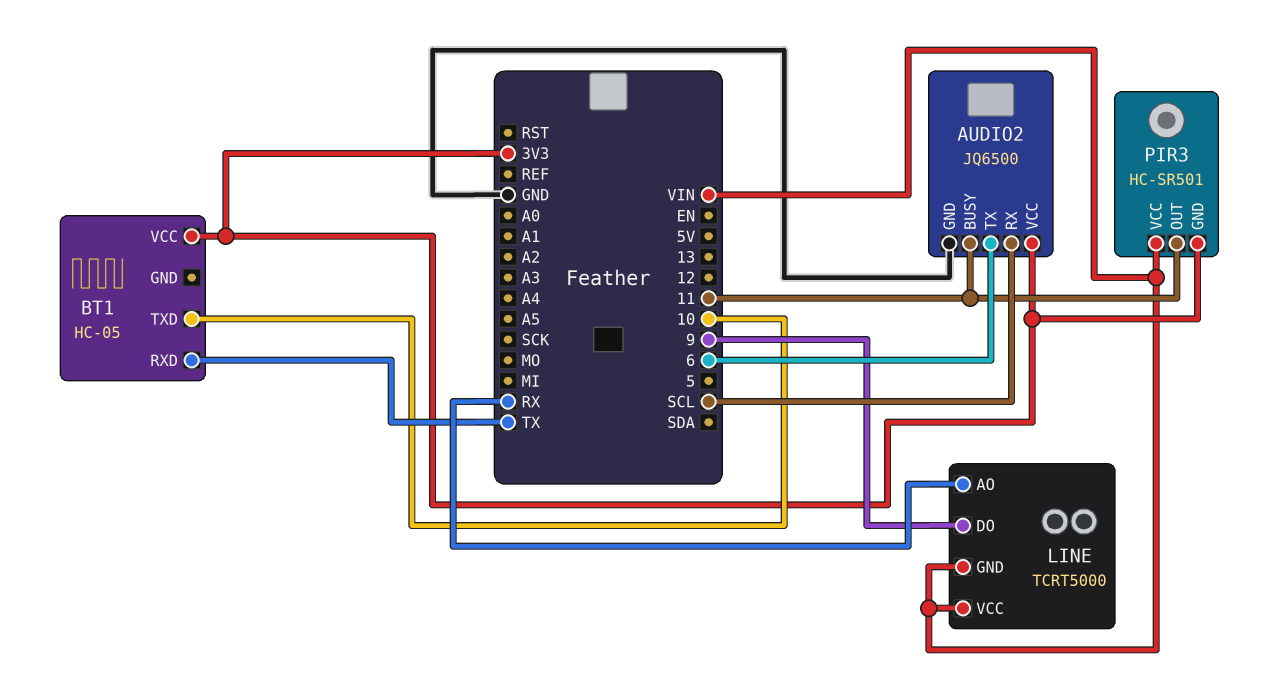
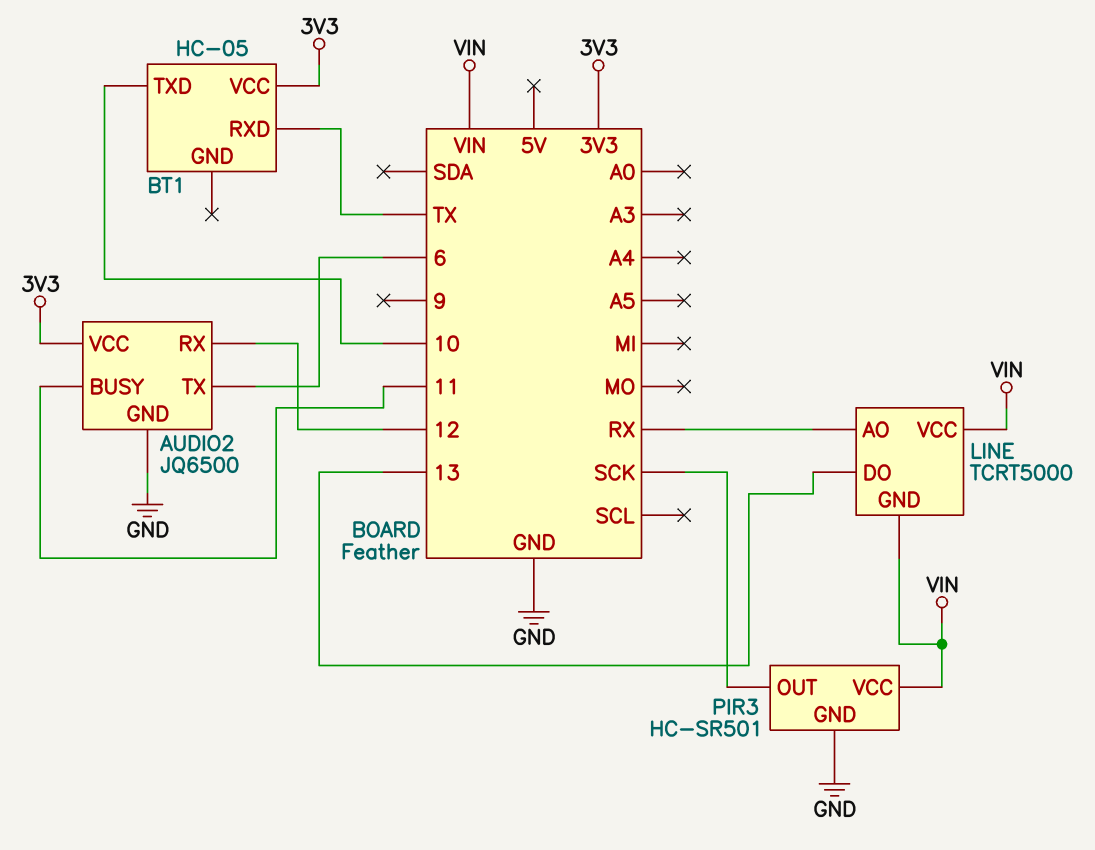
AUDIO2 pin RX: SCL -> 12
LINE pin DO: 9 -> 13
PIR3 pin GND: 3V3 -> GND
PIR3 pin OUT: 11 -> SCK

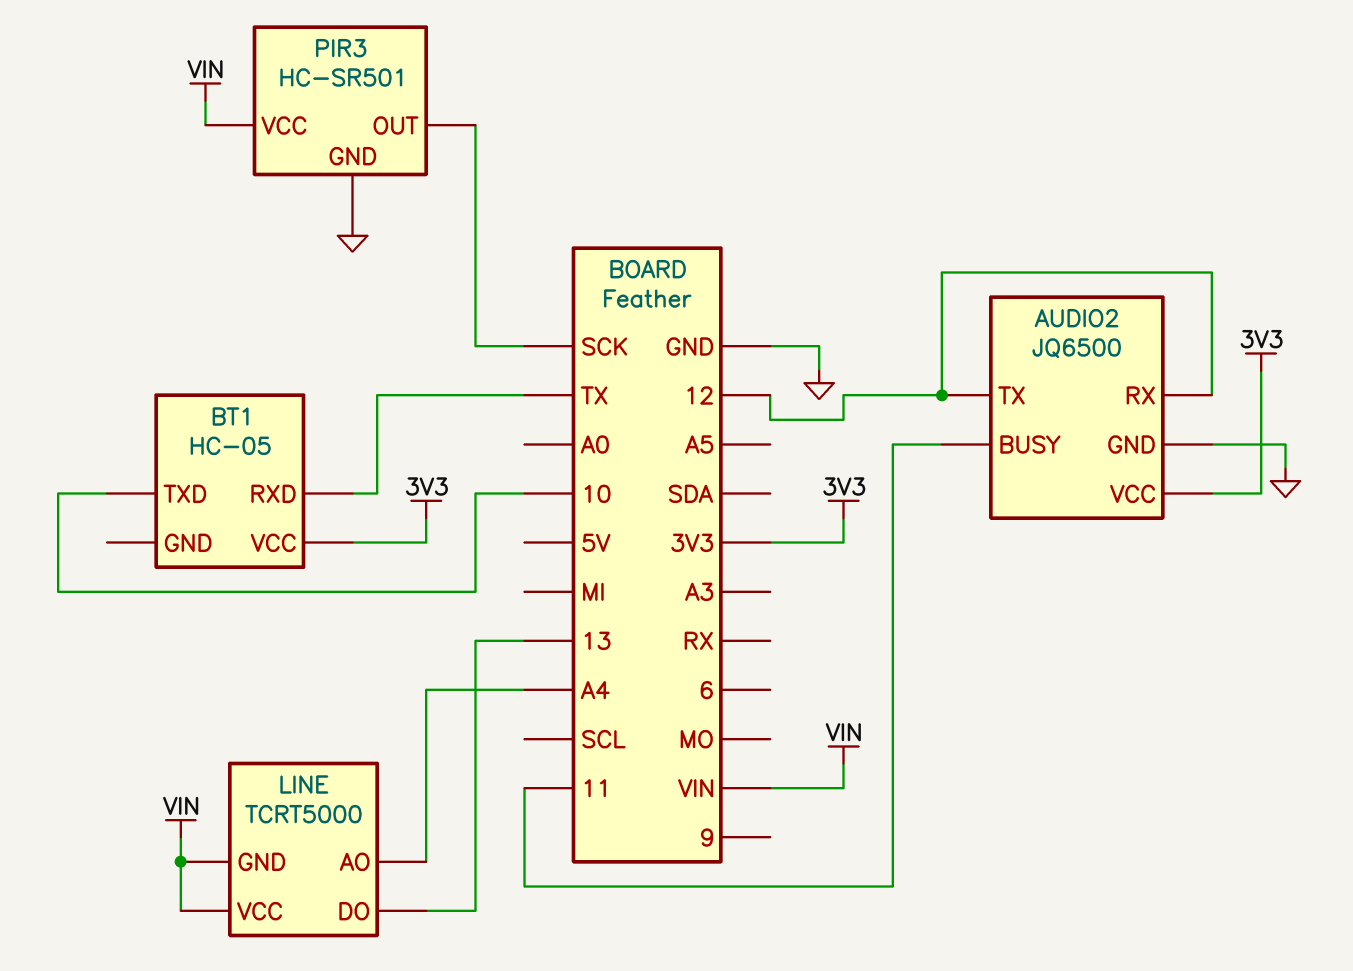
AUDIO2 pin TX: 6 -> 12
LINE pin AO: RX -> A4

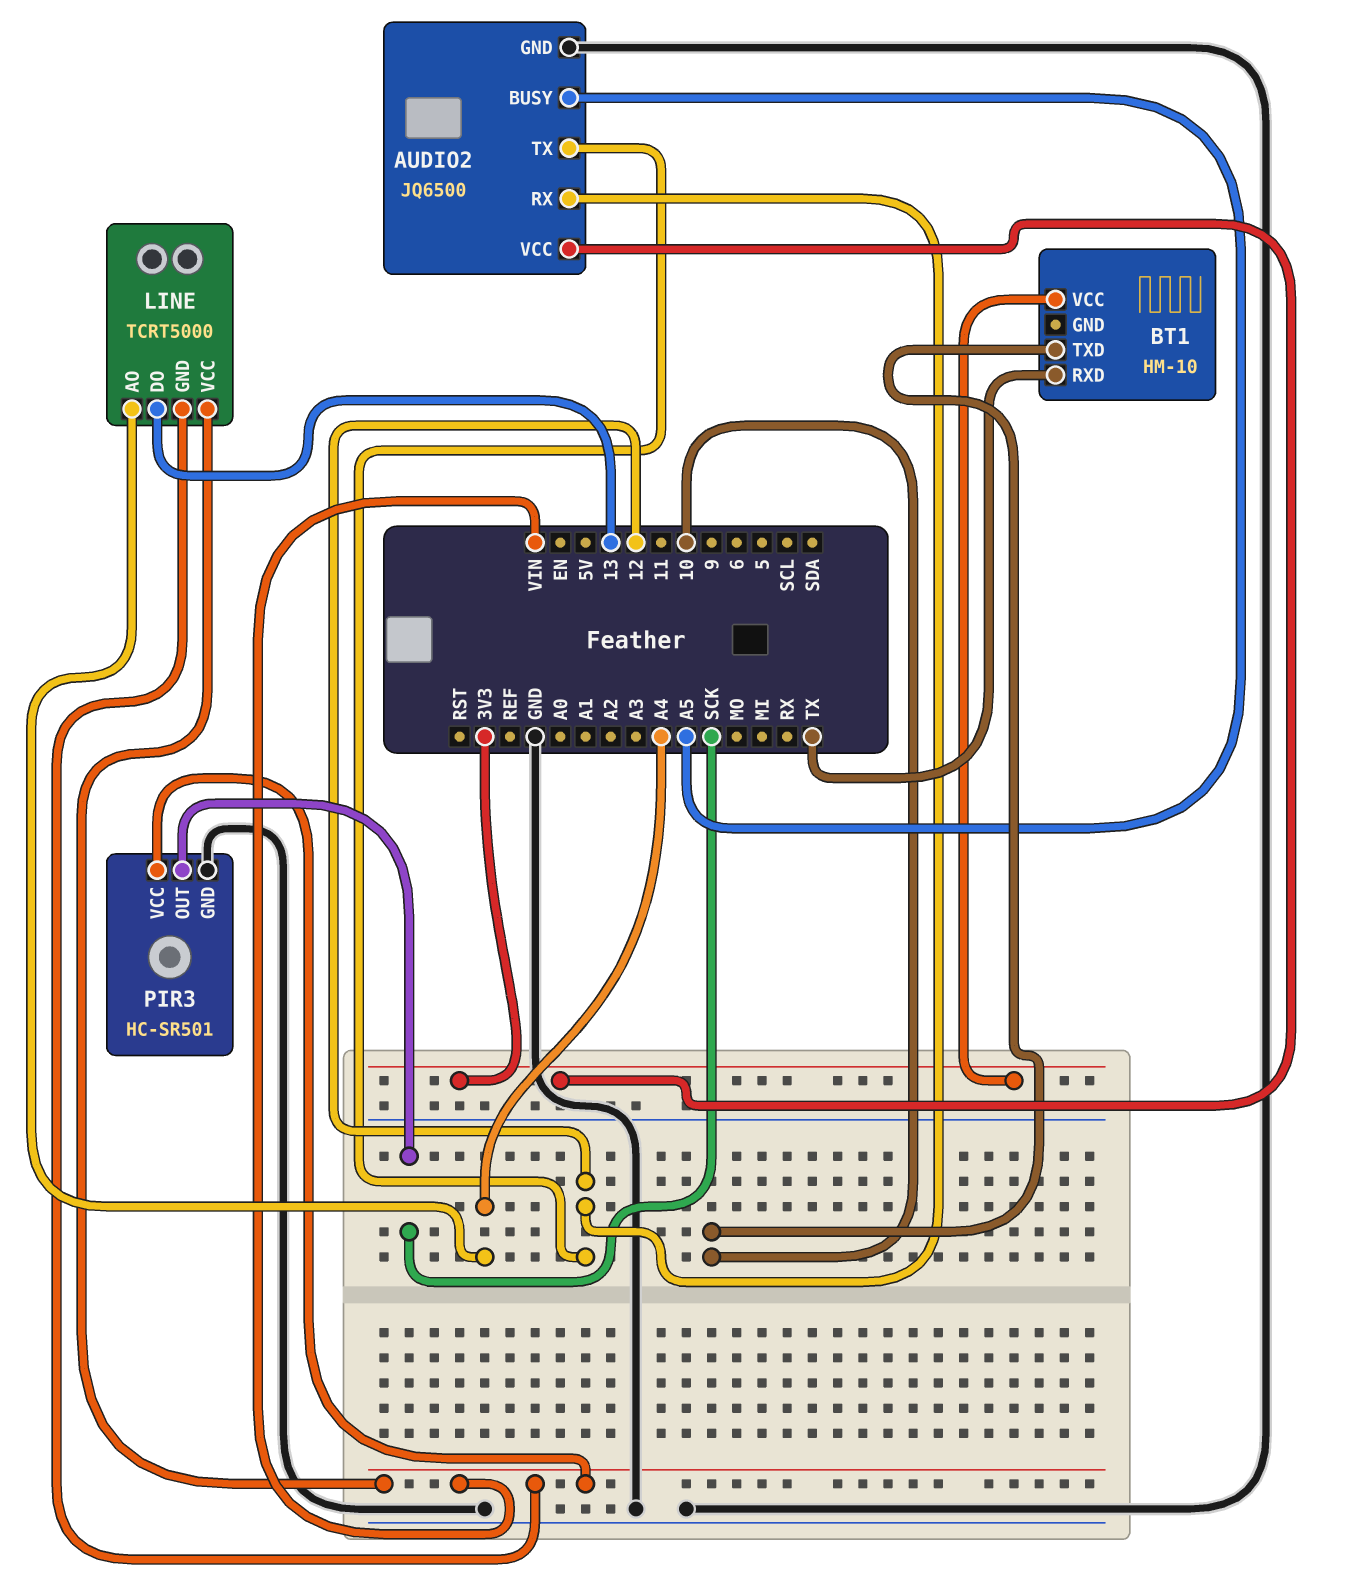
AUDIO2 pin BUSY: 11 -> A5
BT1: HC-05 -> HM-10

